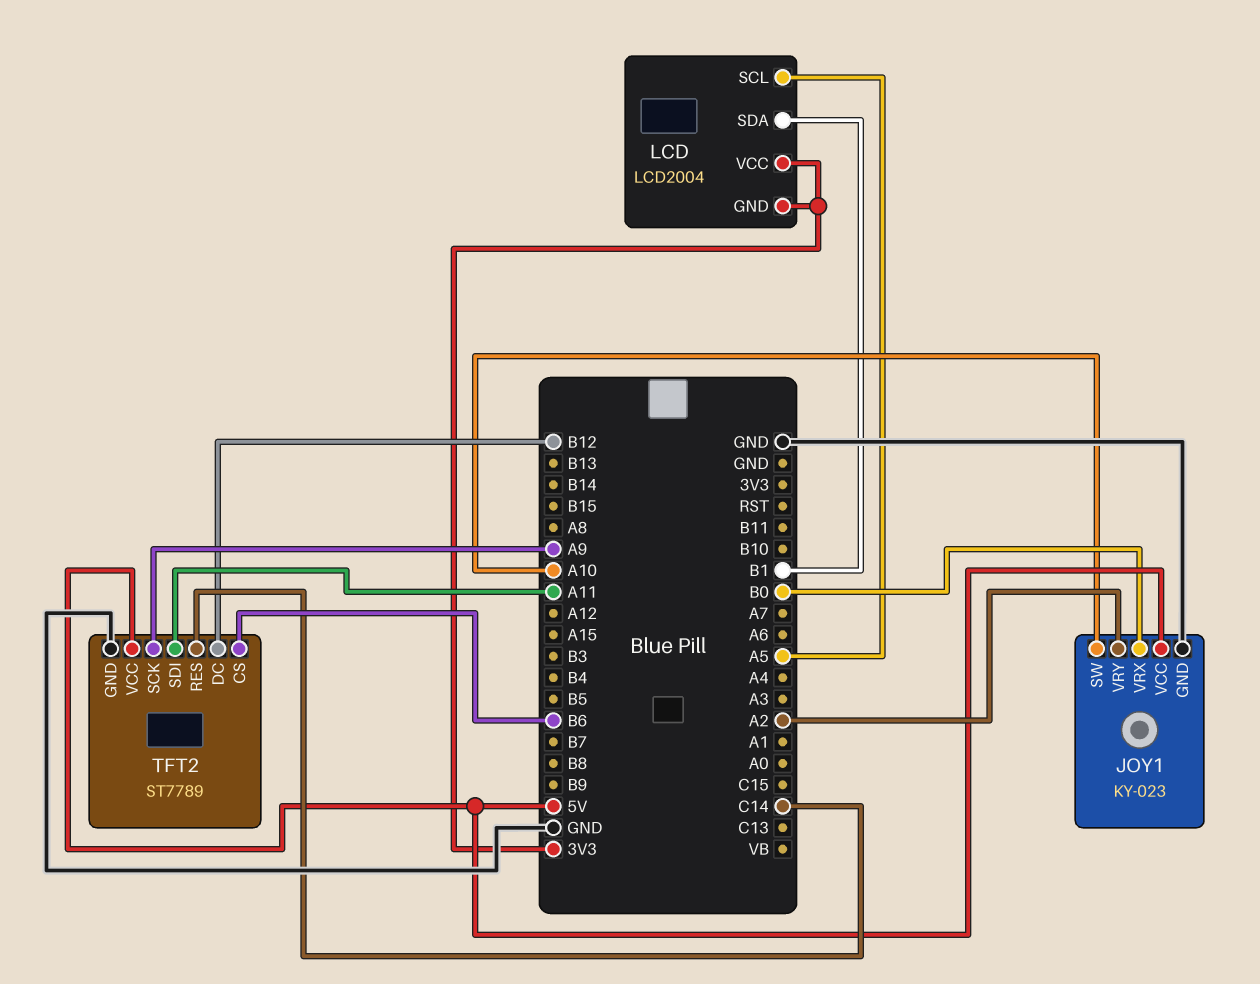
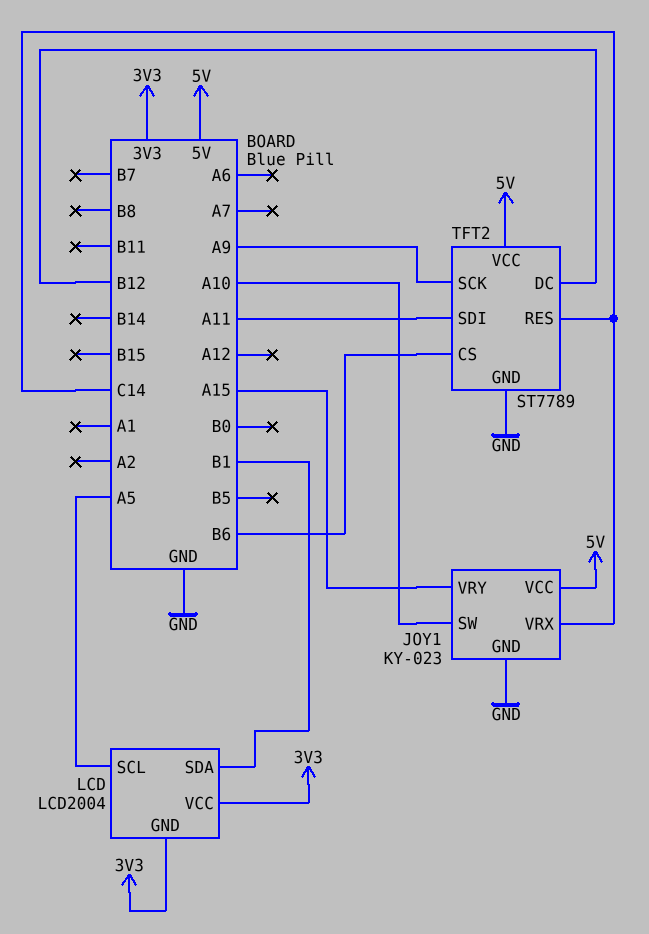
JOY1 pin VRX: B0 -> C14
JOY1 pin VRY: A2 -> A15

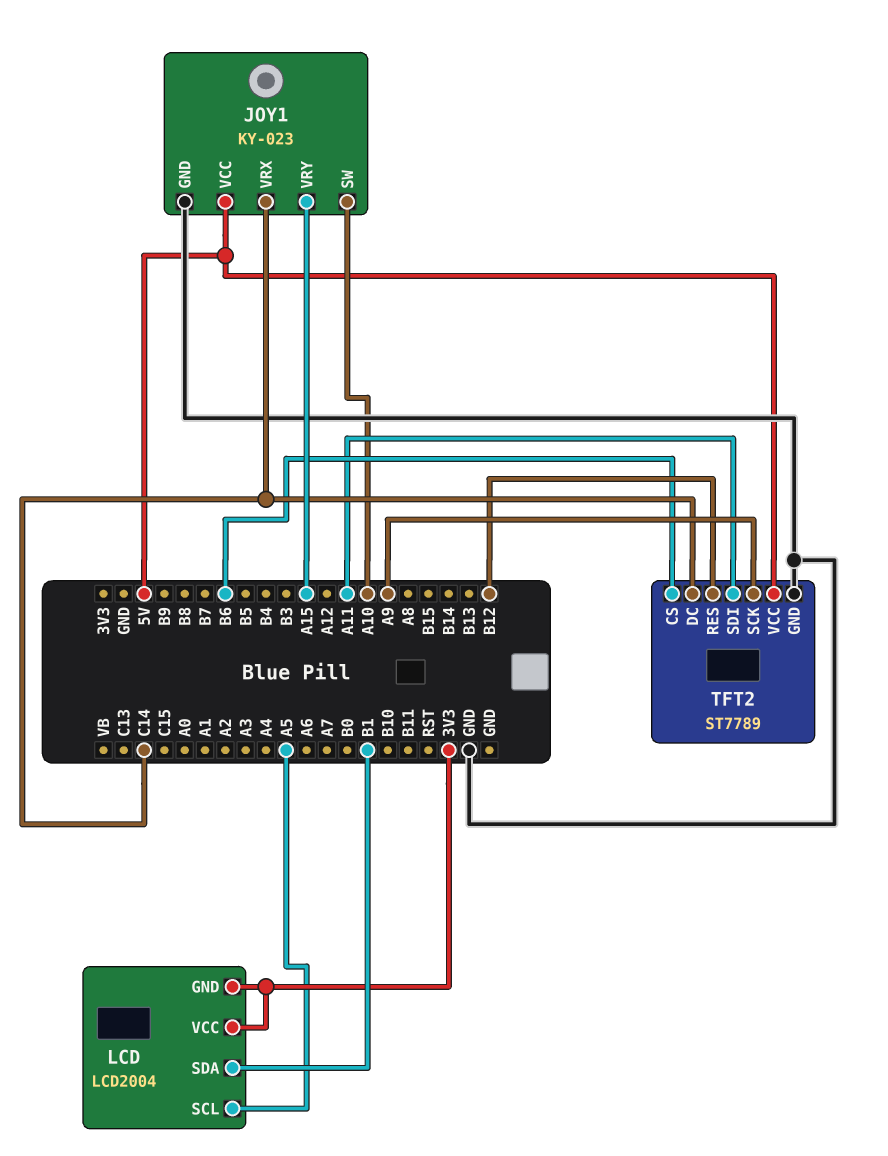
TFT2 pin DC: B12 -> C14
TFT2 pin RES: C14 -> B12

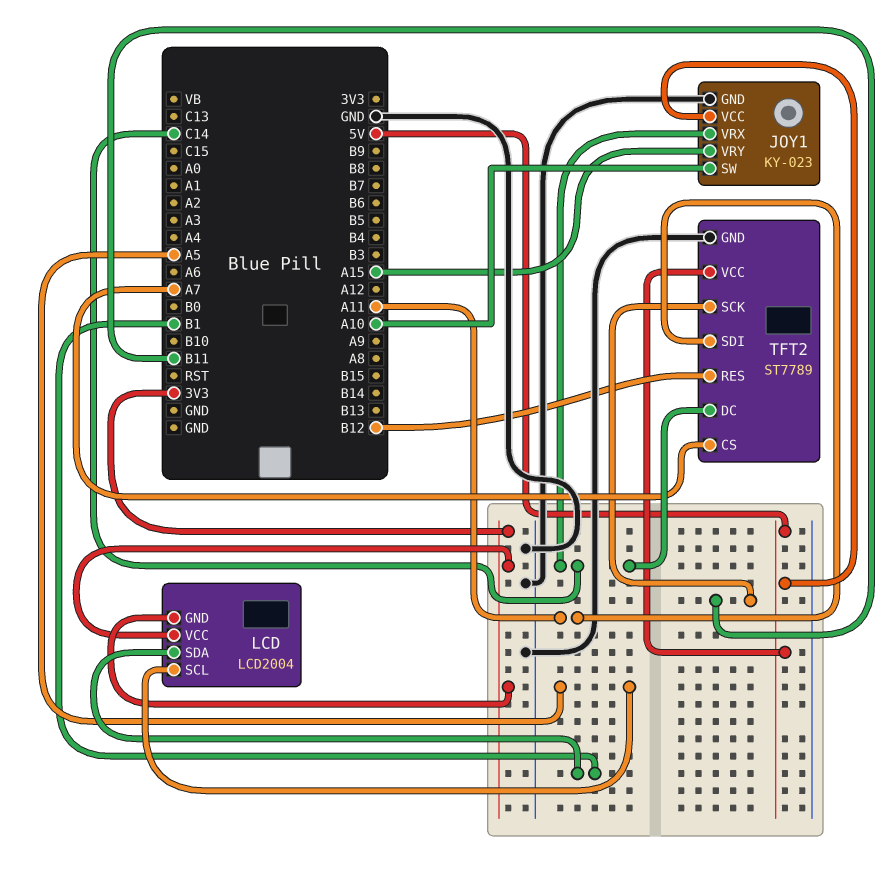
TFT2 pin CS: B6 -> A7
TFT2 pin SCK: A9 -> B11

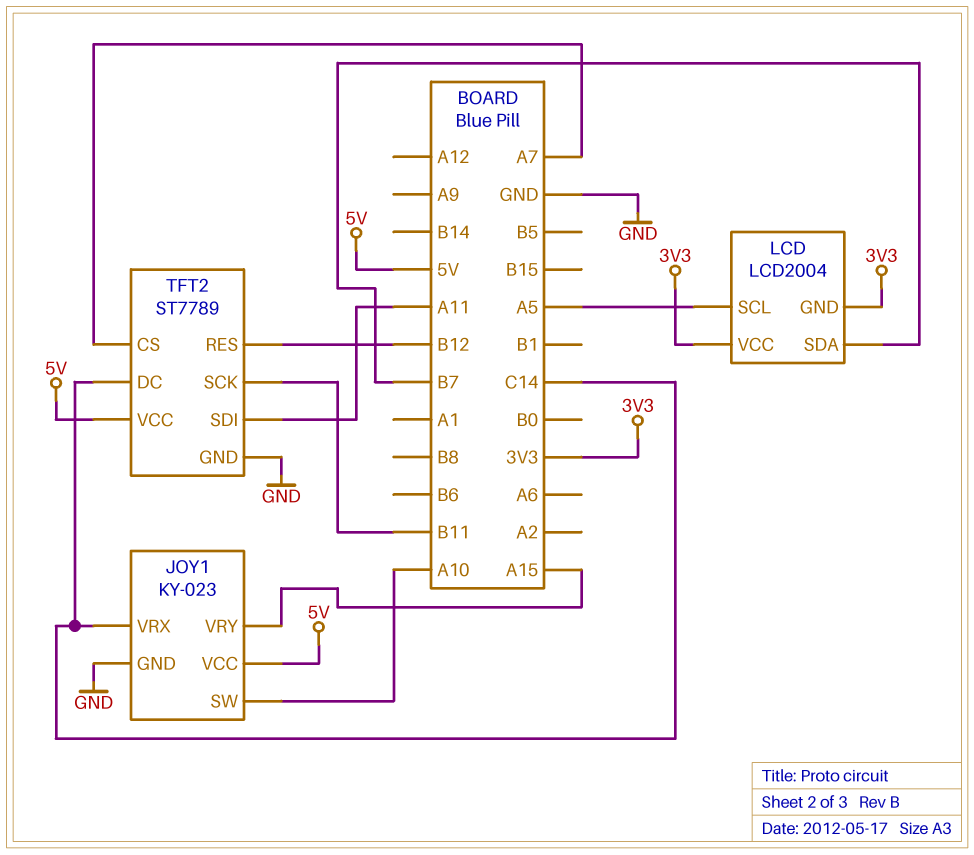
LCD pin SDA: B1 -> B7

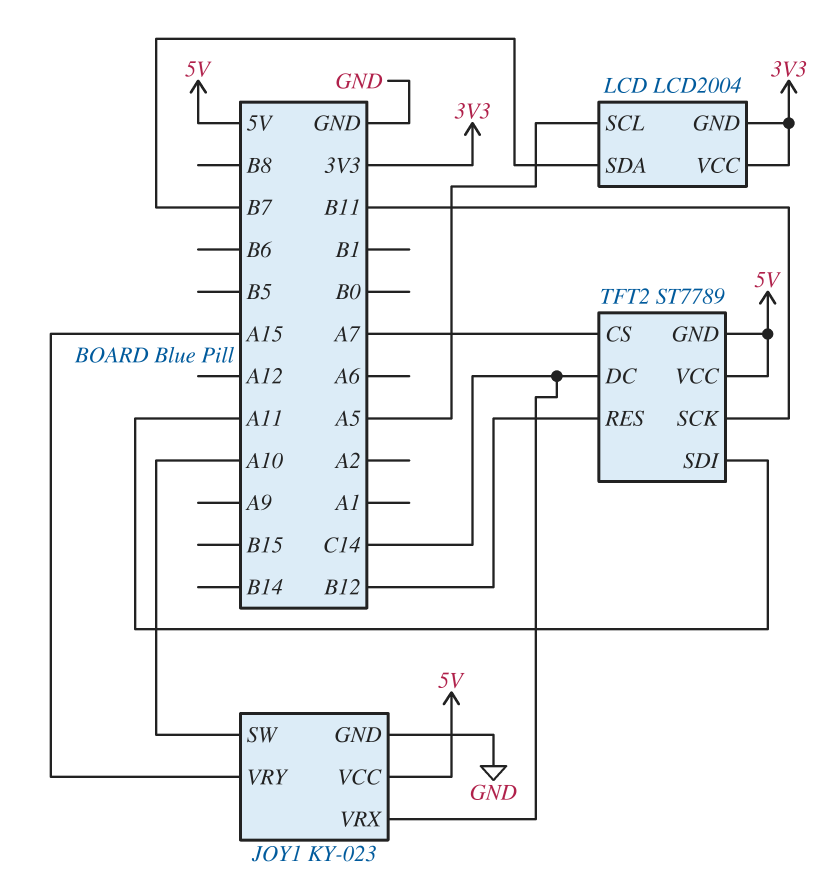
TFT2 pin GND: GND -> 5V

